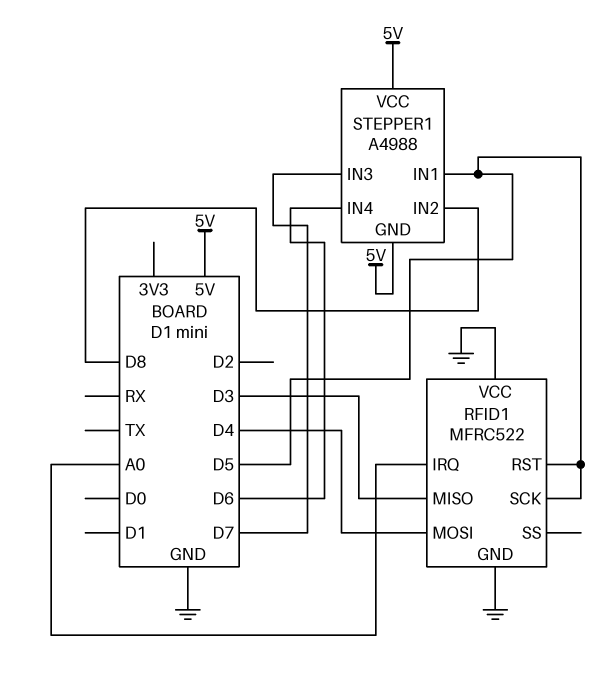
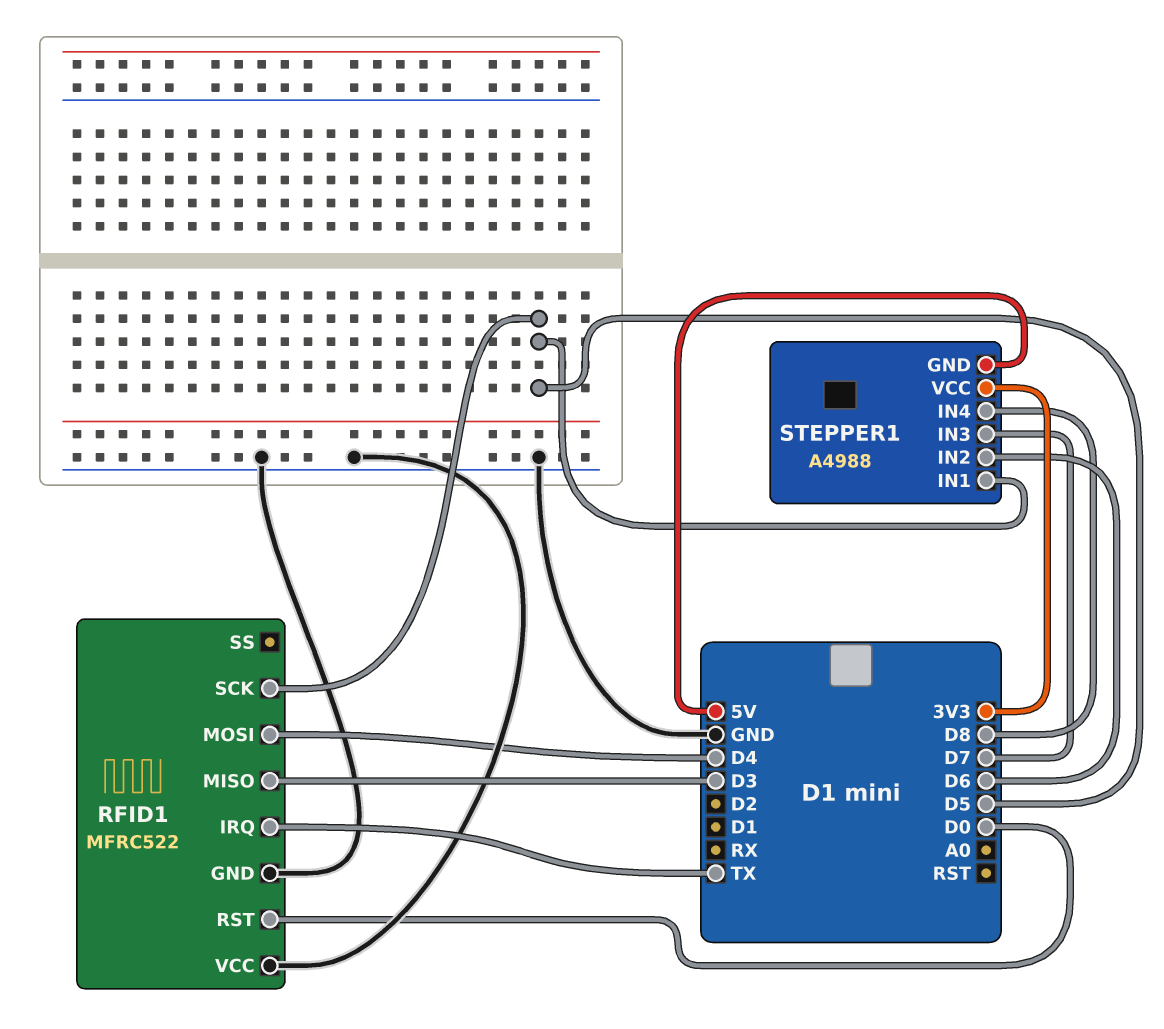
RFID1 pin IRQ: A0 -> TX
RFID1 pin RST: D5 -> D0
STEPPER1 pin IN2: D8 -> D6
STEPPER1 pin IN4: D6 -> D8
STEPPER1 pin VCC: 5V -> 3V3

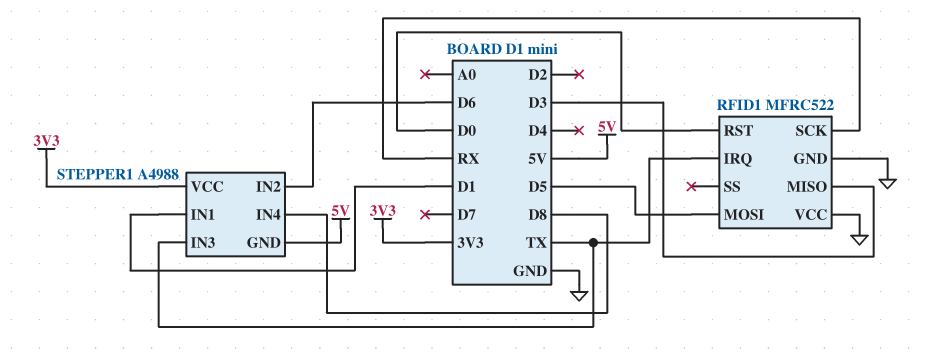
RFID1 pin MOSI: D4 -> D5
RFID1 pin SCK: D5 -> RX
STEPPER1 pin IN1: D5 -> D1
STEPPER1 pin IN3: D7 -> TX

